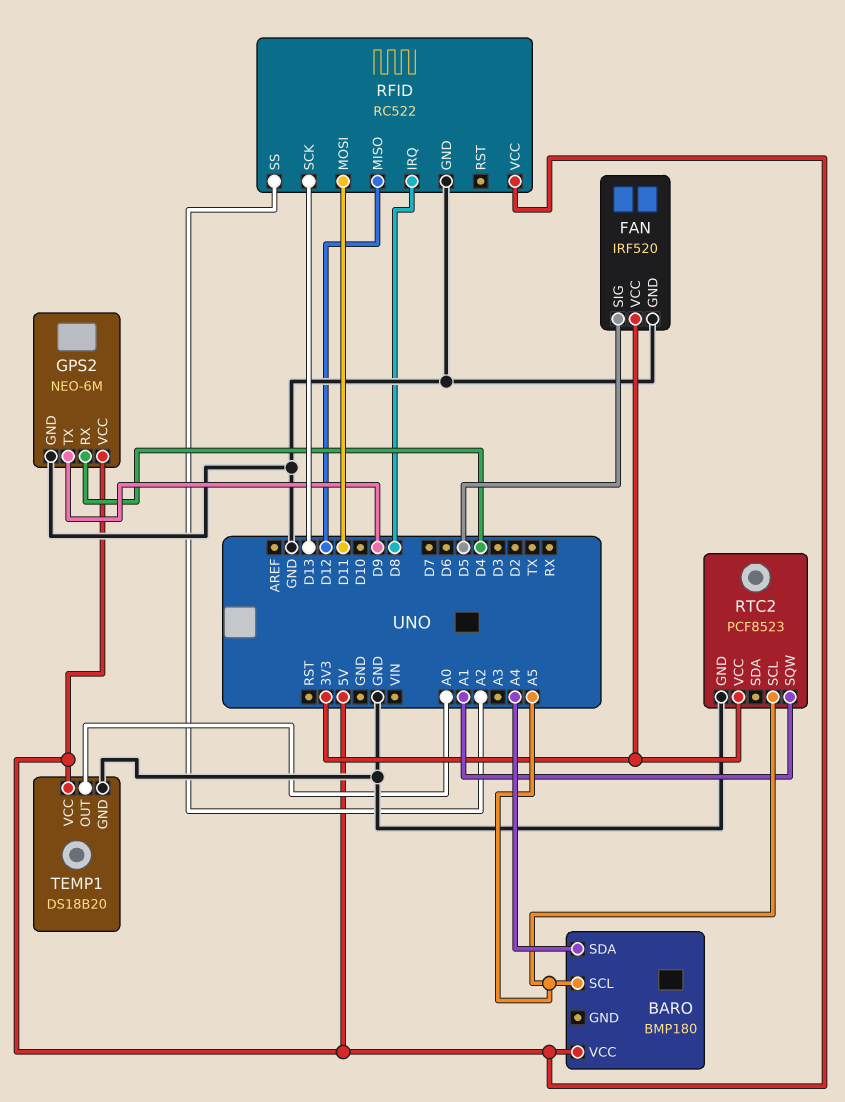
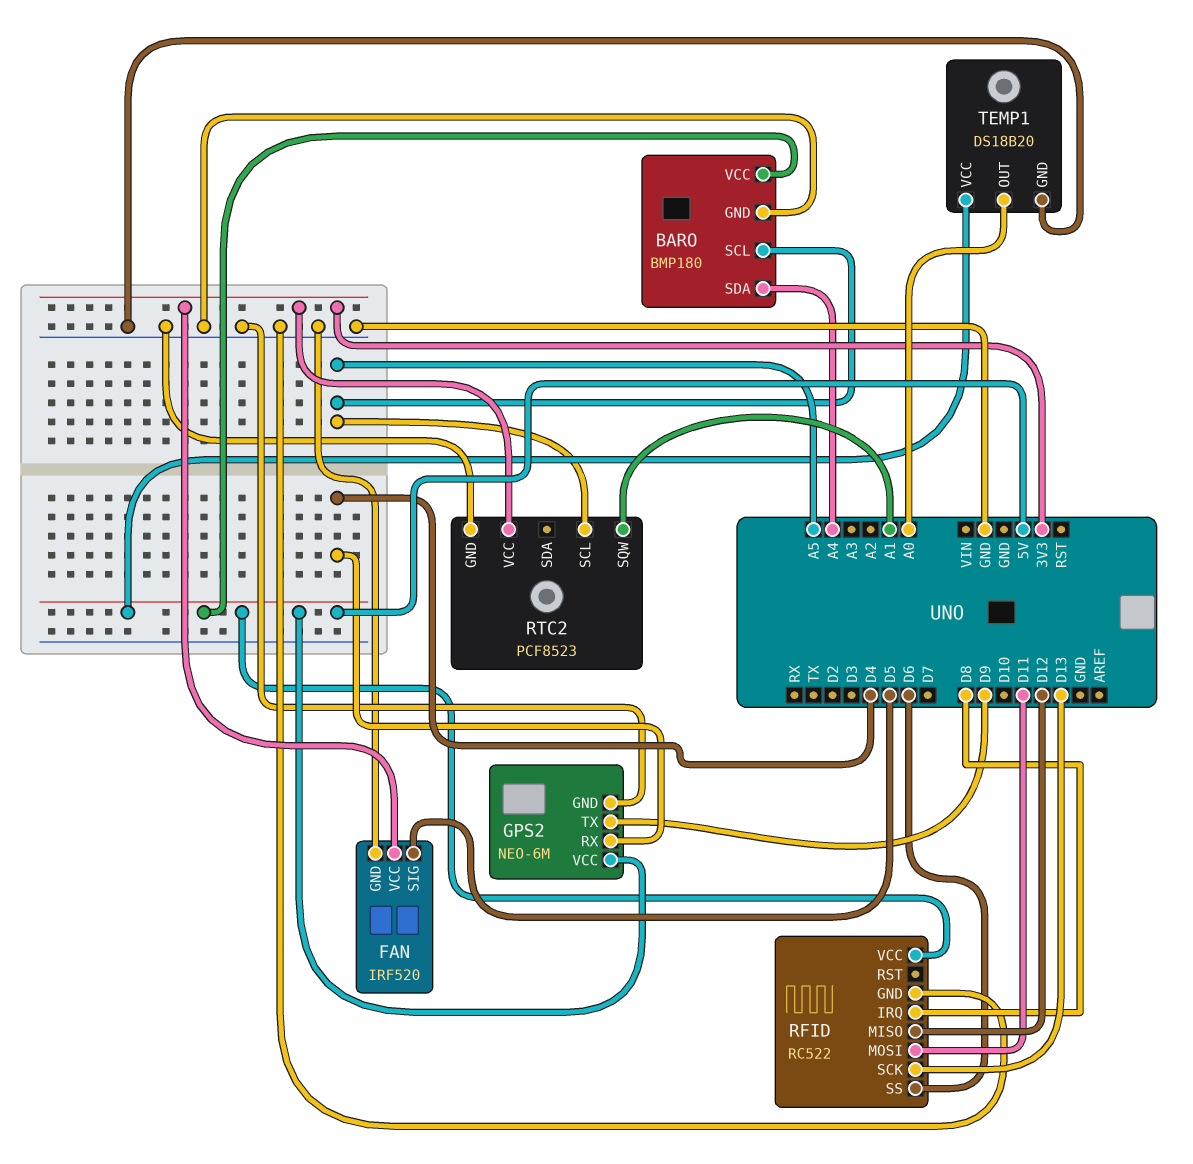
BARO pin GND: none -> GND
RFID pin SS: A2 -> D6

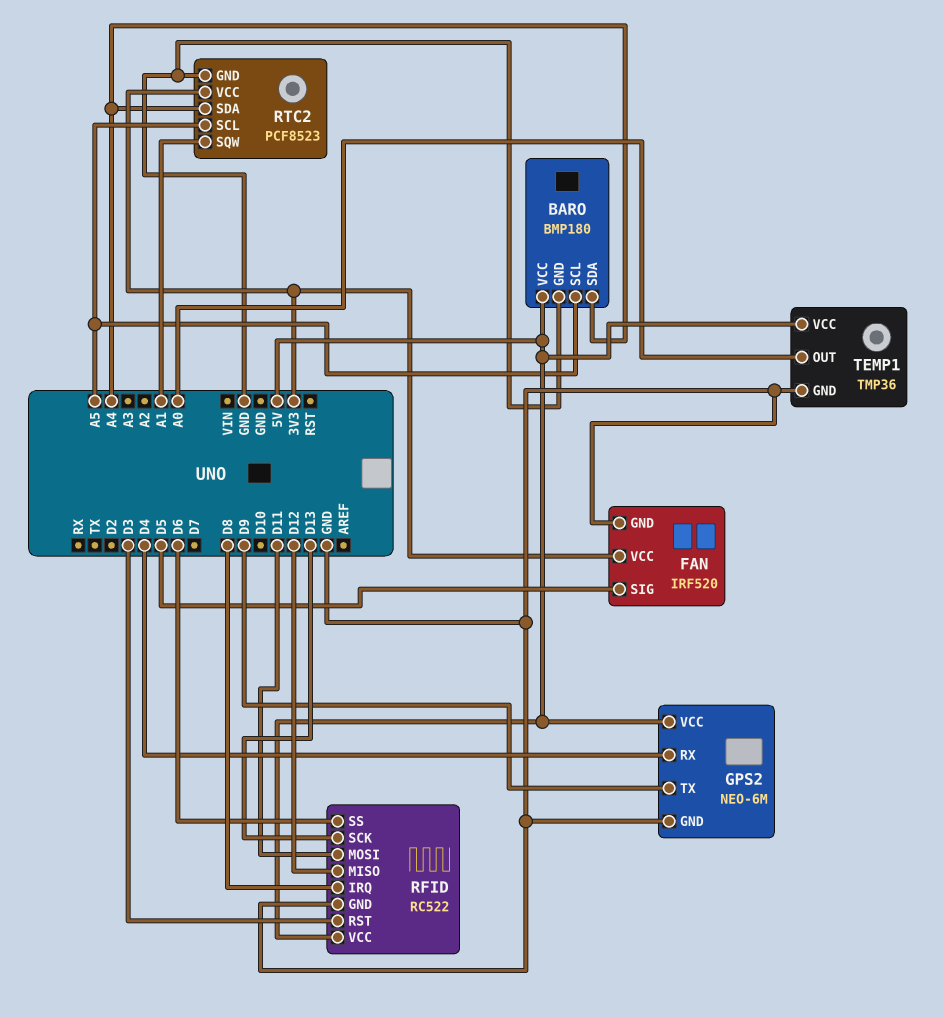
RFID pin RST: none -> D3
RTC2 pin SDA: none -> A4
TEMP1: DS18B20 -> TMP36

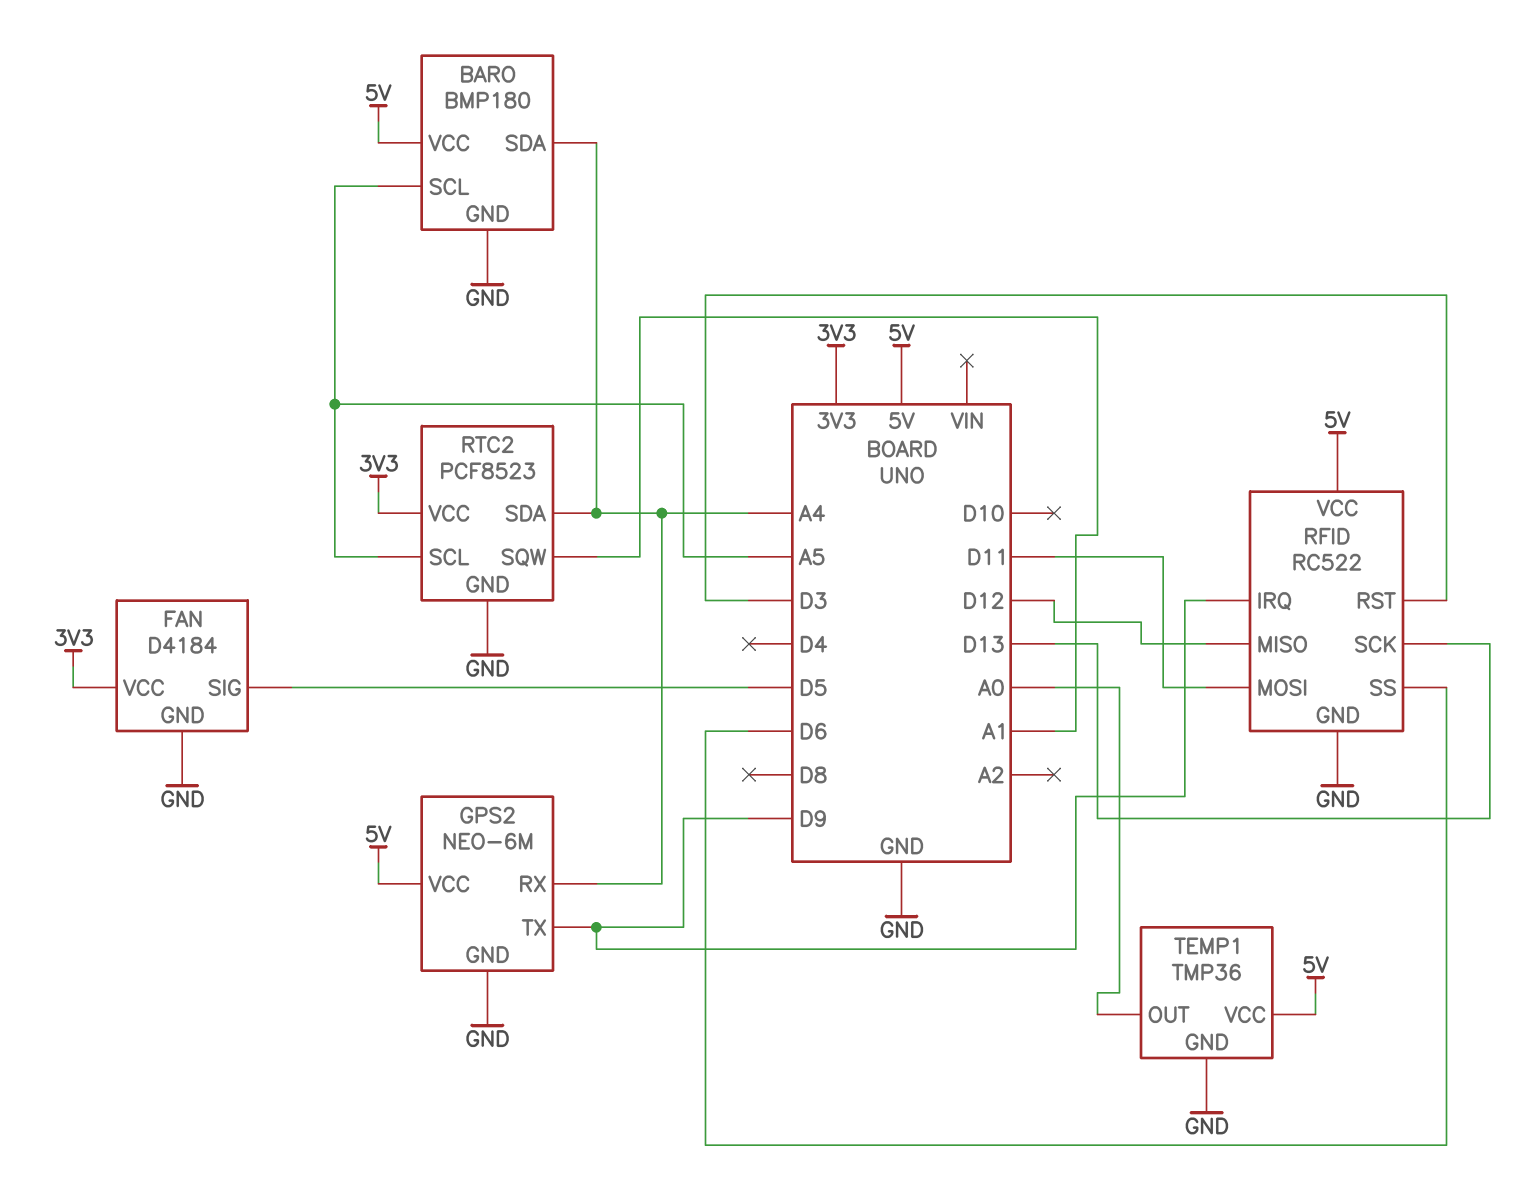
FAN: IRF520 -> D4184
GPS2 pin RX: D4 -> A4
RFID pin IRQ: D8 -> D9

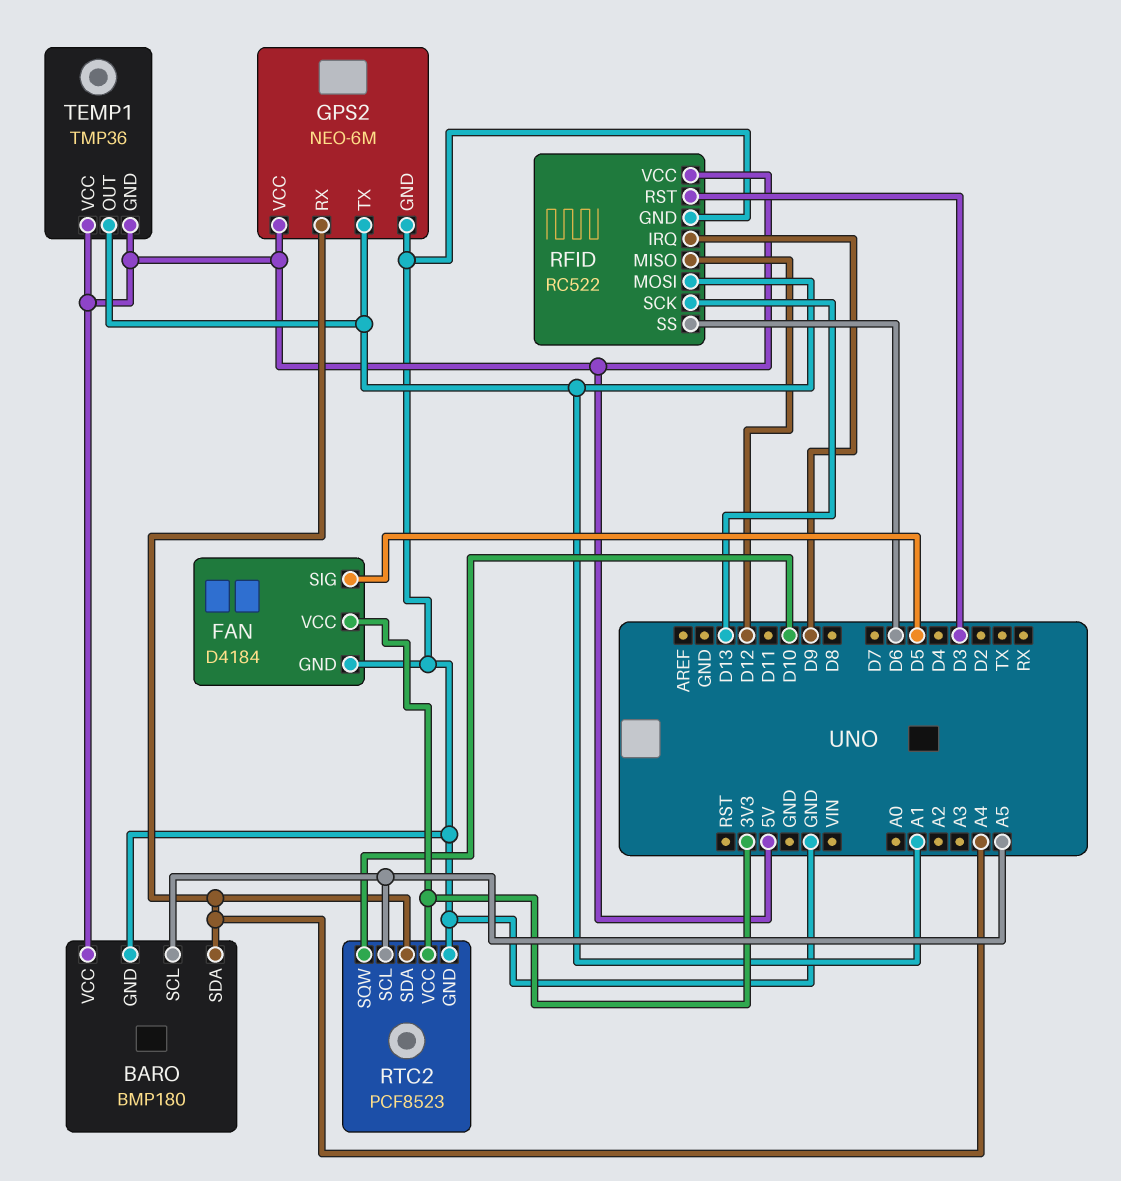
GPS2 pin TX: D9 -> A1
RFID pin MOSI: D11 -> A1
RTC2 pin SQW: A1 -> D10
TEMP1 pin GND: GND -> 5V
TEMP1 pin OUT: A0 -> A1

